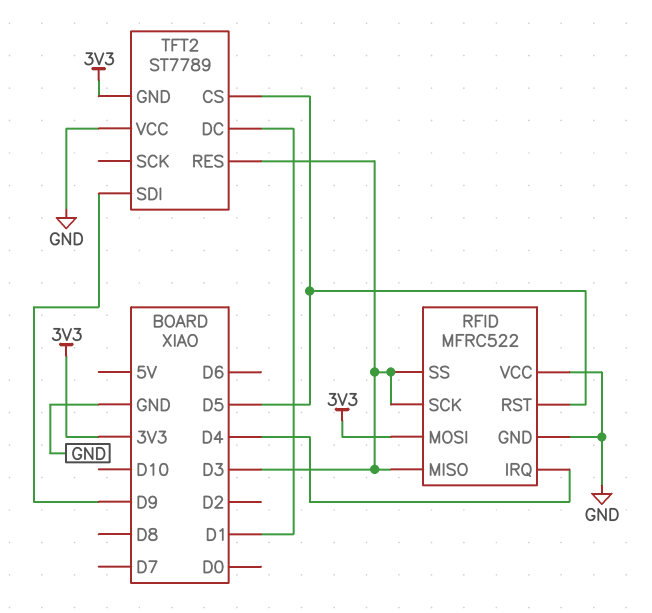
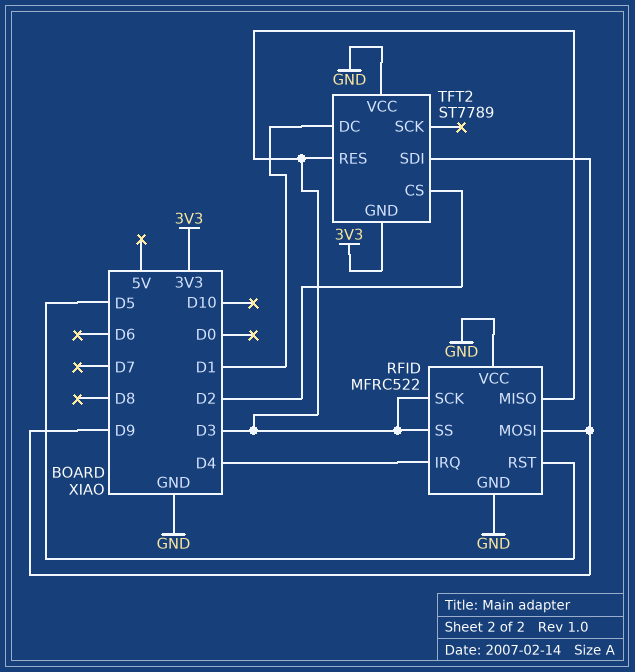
RFID pin MOSI: 3V3 -> D9
TFT2 pin CS: D5 -> D2

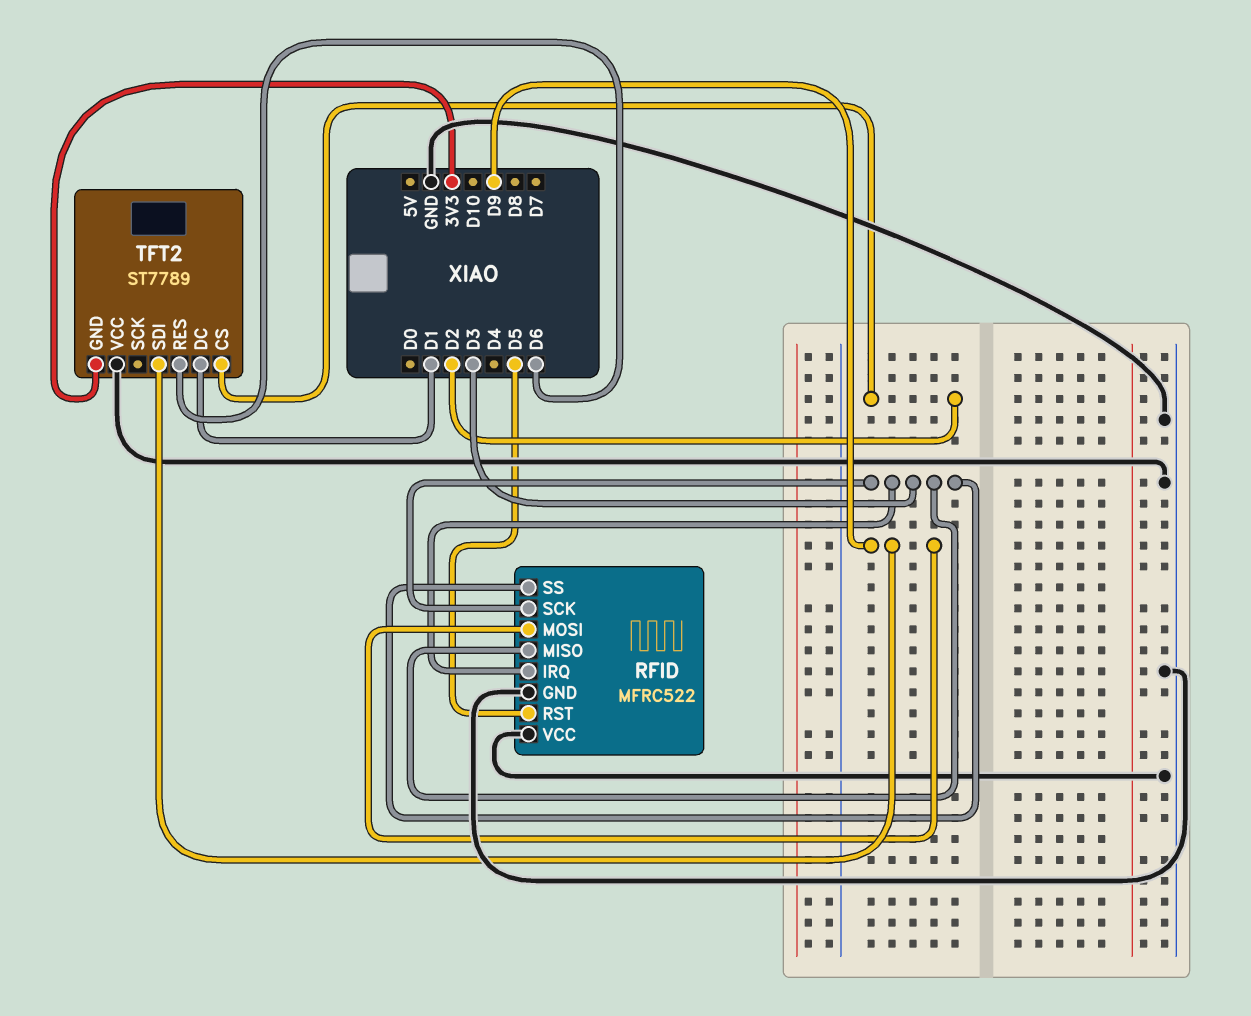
RFID pin IRQ: D4 -> D3
TFT2 pin RES: D3 -> D6

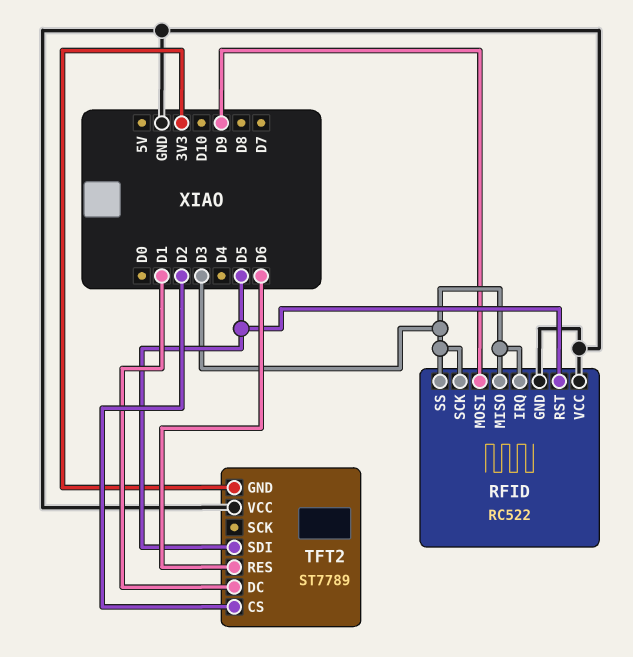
RFID: MFRC522 -> RC522
TFT2 pin SDI: D9 -> D5

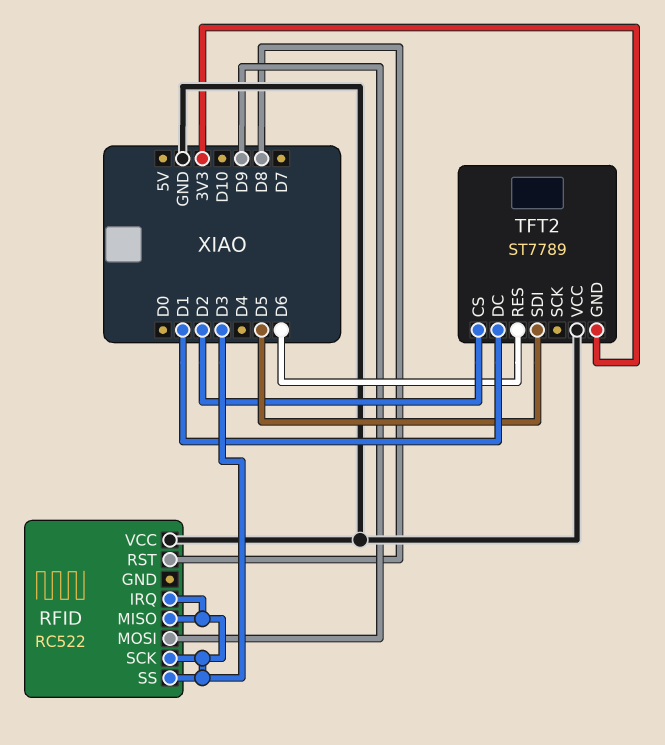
RFID pin GND: GND -> none
RFID pin RST: D5 -> D8

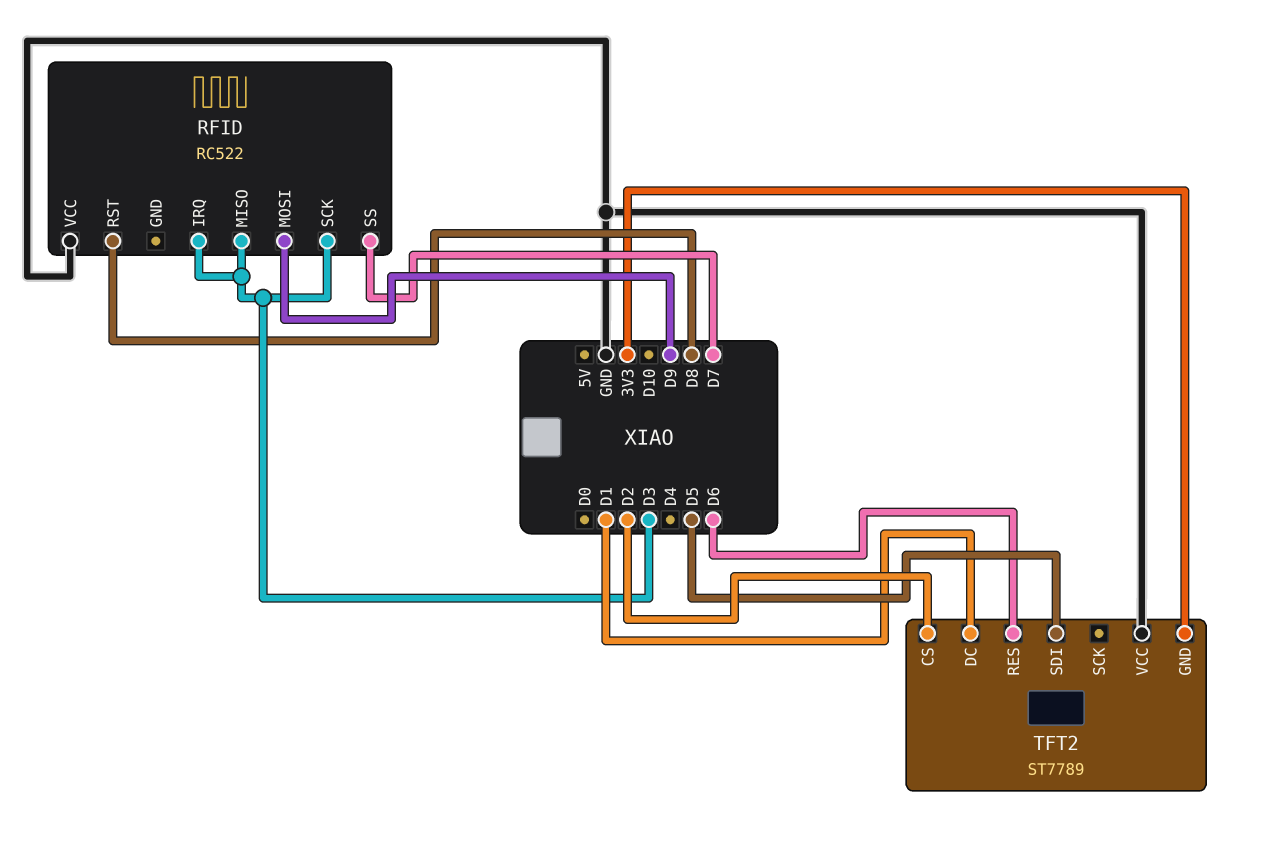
RFID pin SS: D3 -> D7

